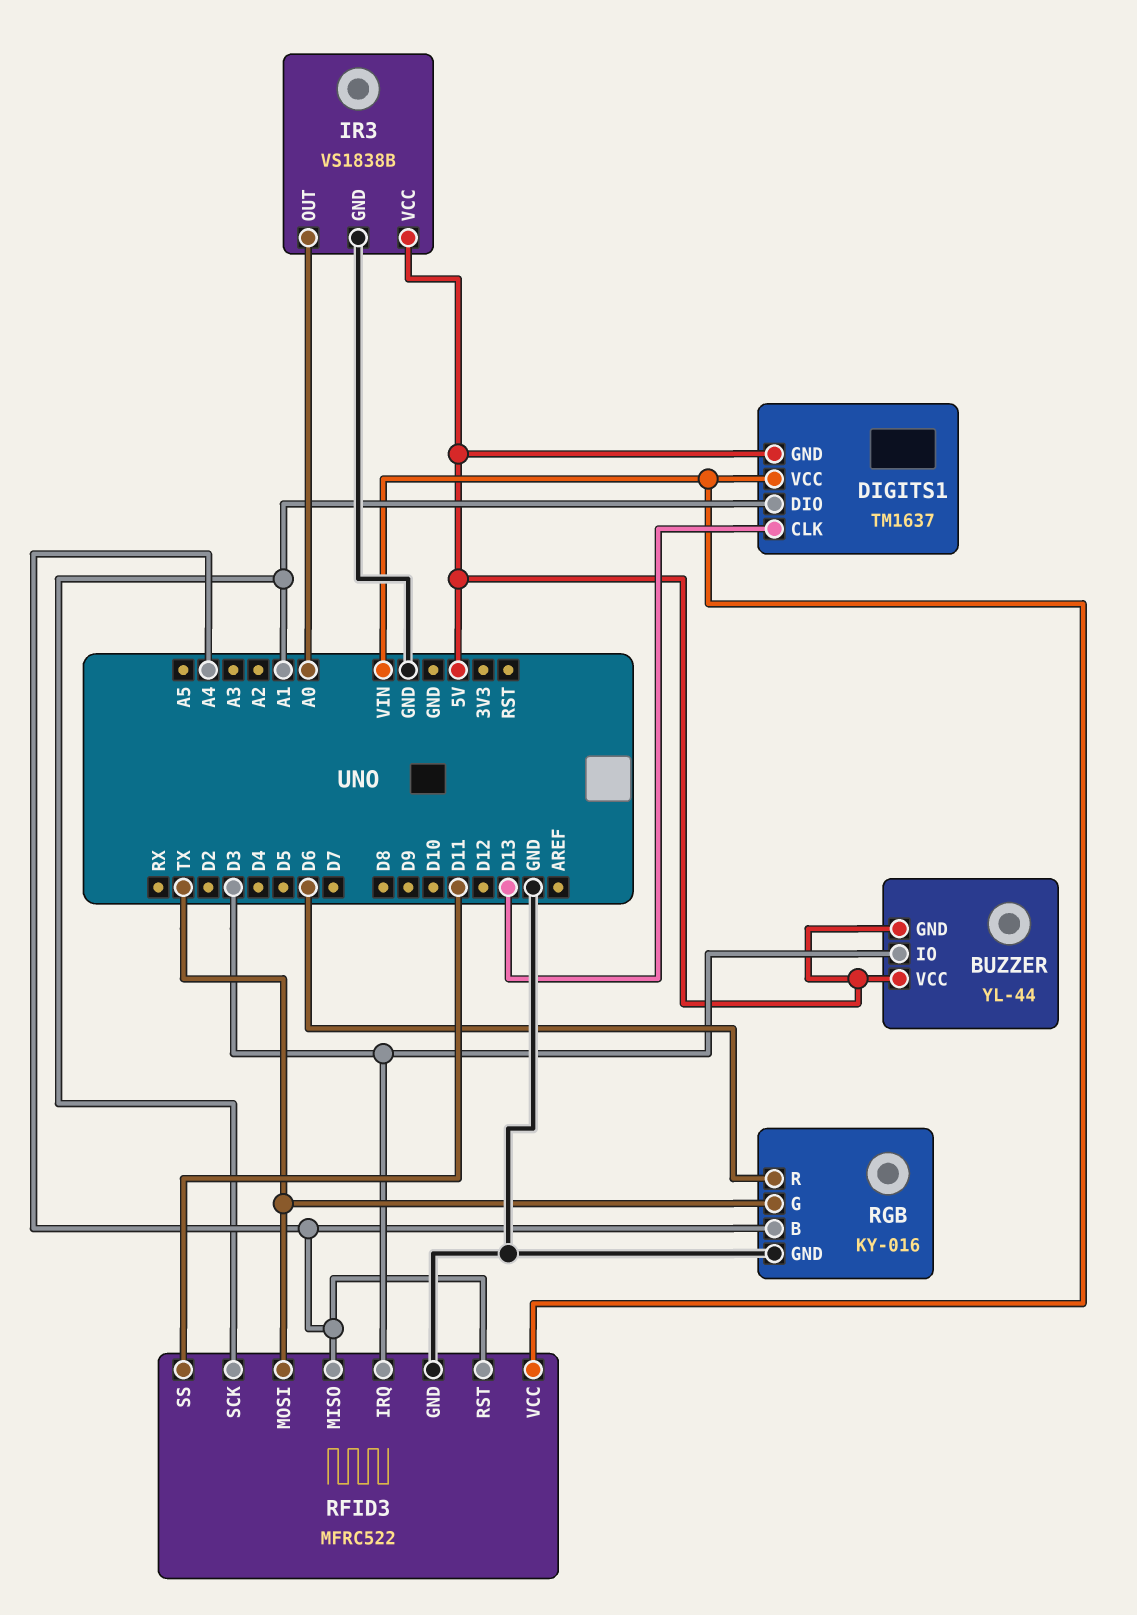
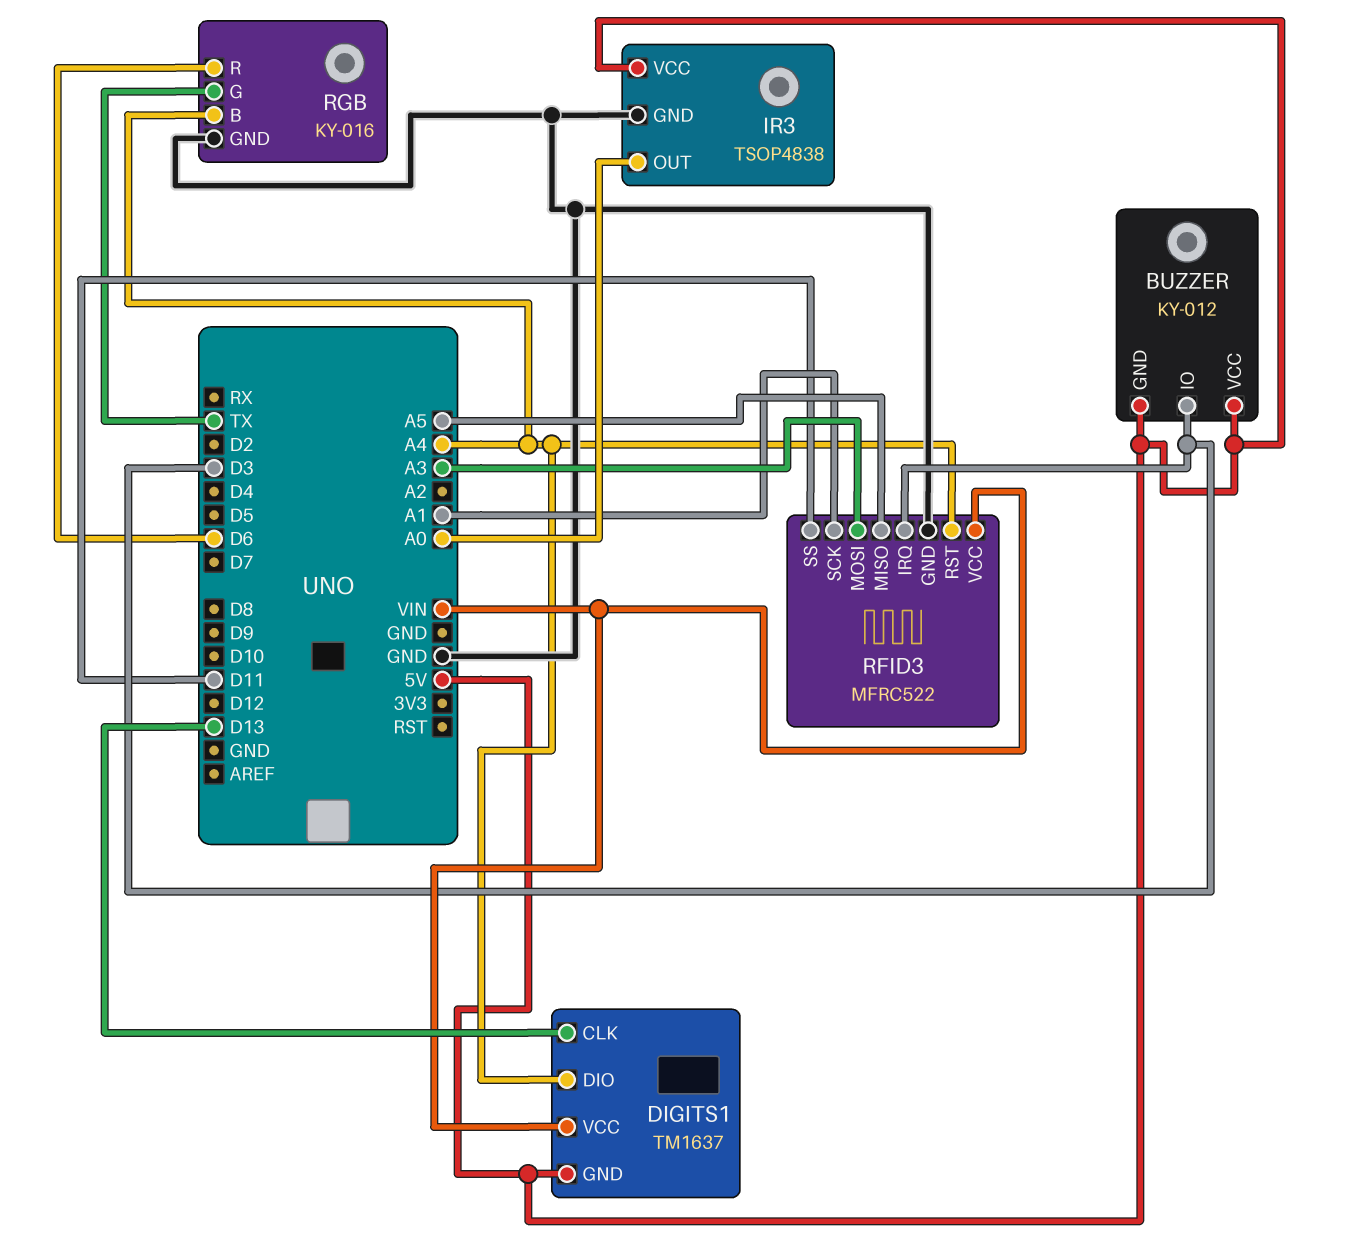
BUZZER: YL-44 -> KY-012
DIGITS1 pin DIO: A1 -> A4
IR3: VS1838B -> TSOP4838
RFID3 pin MISO: A4 -> A5
RFID3 pin MOSI: TX -> A3

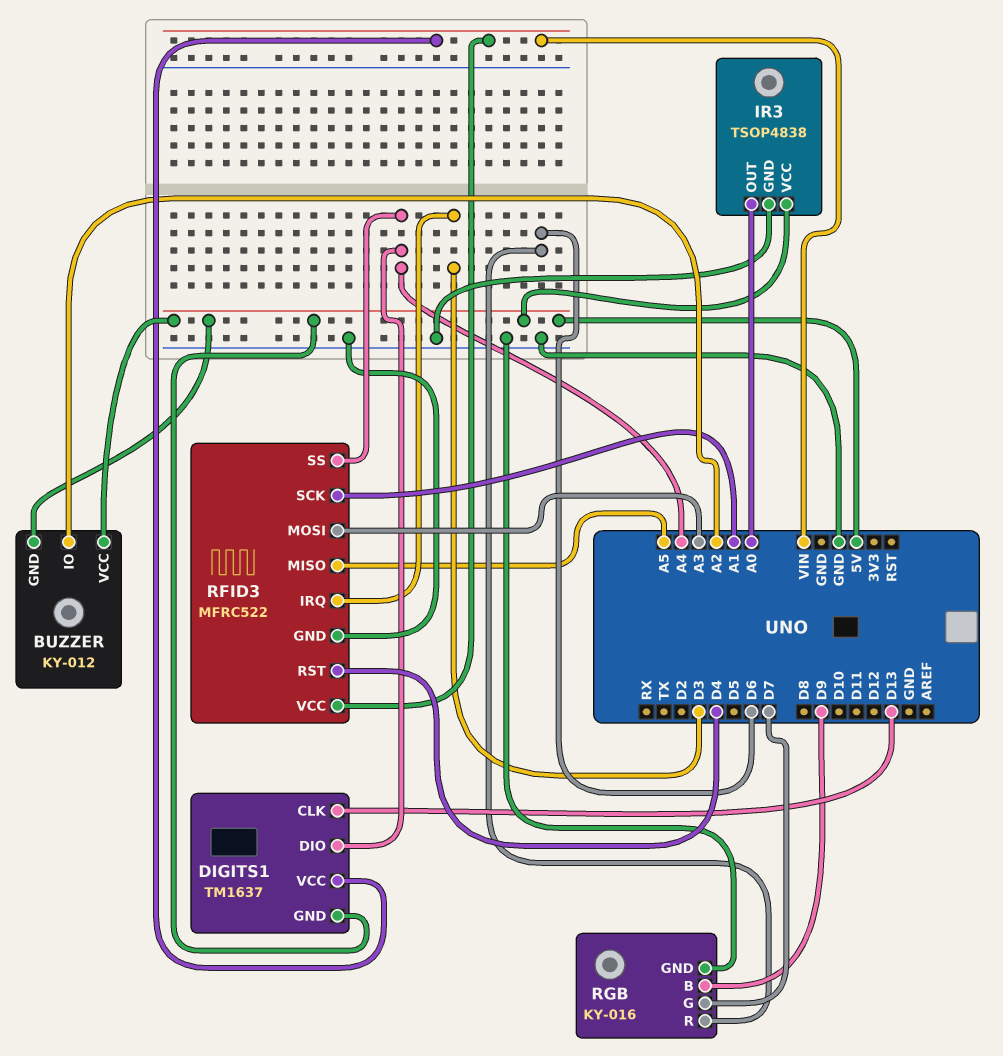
BUZZER pin IO: D3 -> A2
RFID3 pin RST: A4 -> D4
RFID3 pin SS: D11 -> A4
RGB pin B: A4 -> D9
RGB pin G: TX -> D7

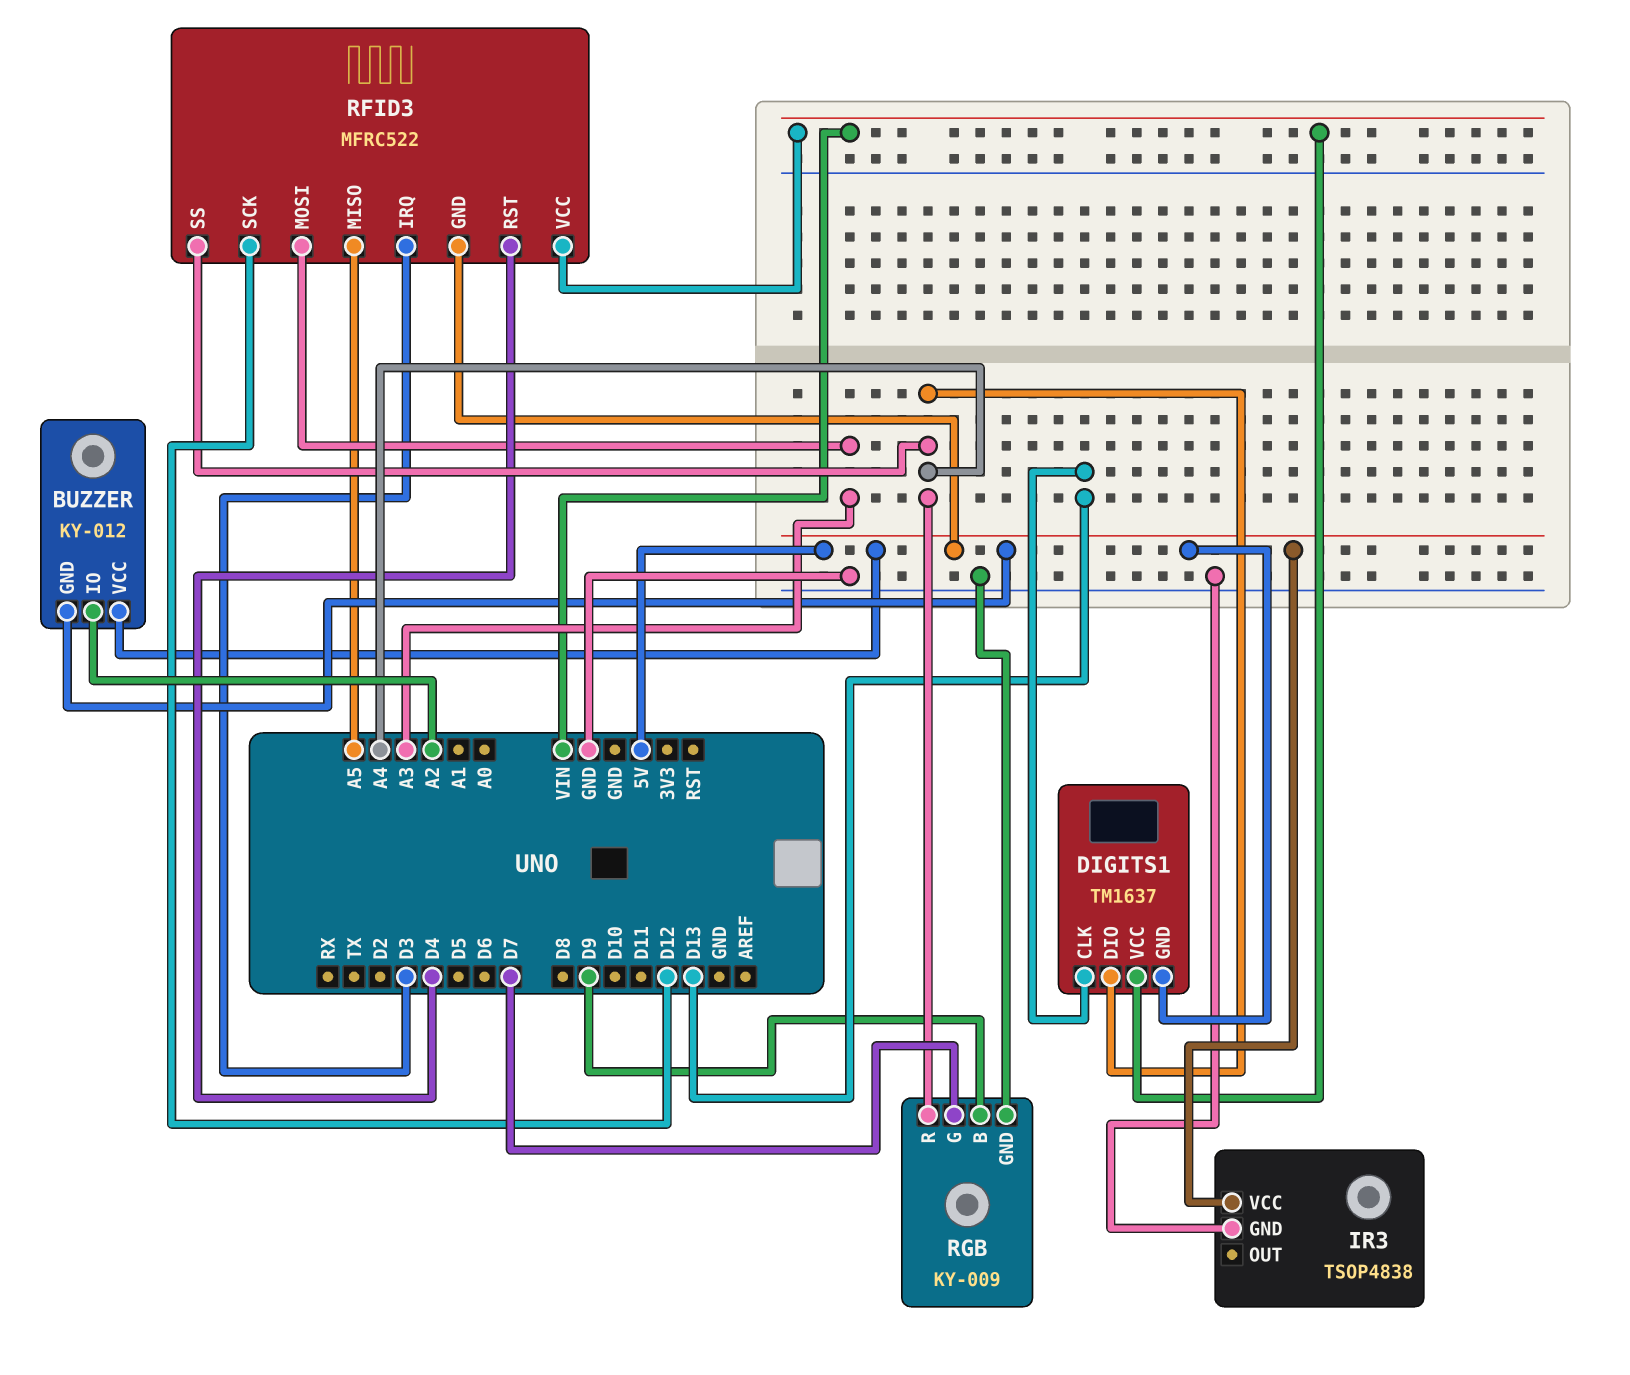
IR3 pin OUT: A0 -> none
RFID3 pin GND: GND -> 5V
RFID3 pin SCK: A1 -> D12
RGB: KY-016 -> KY-009
RGB pin R: D6 -> A4

